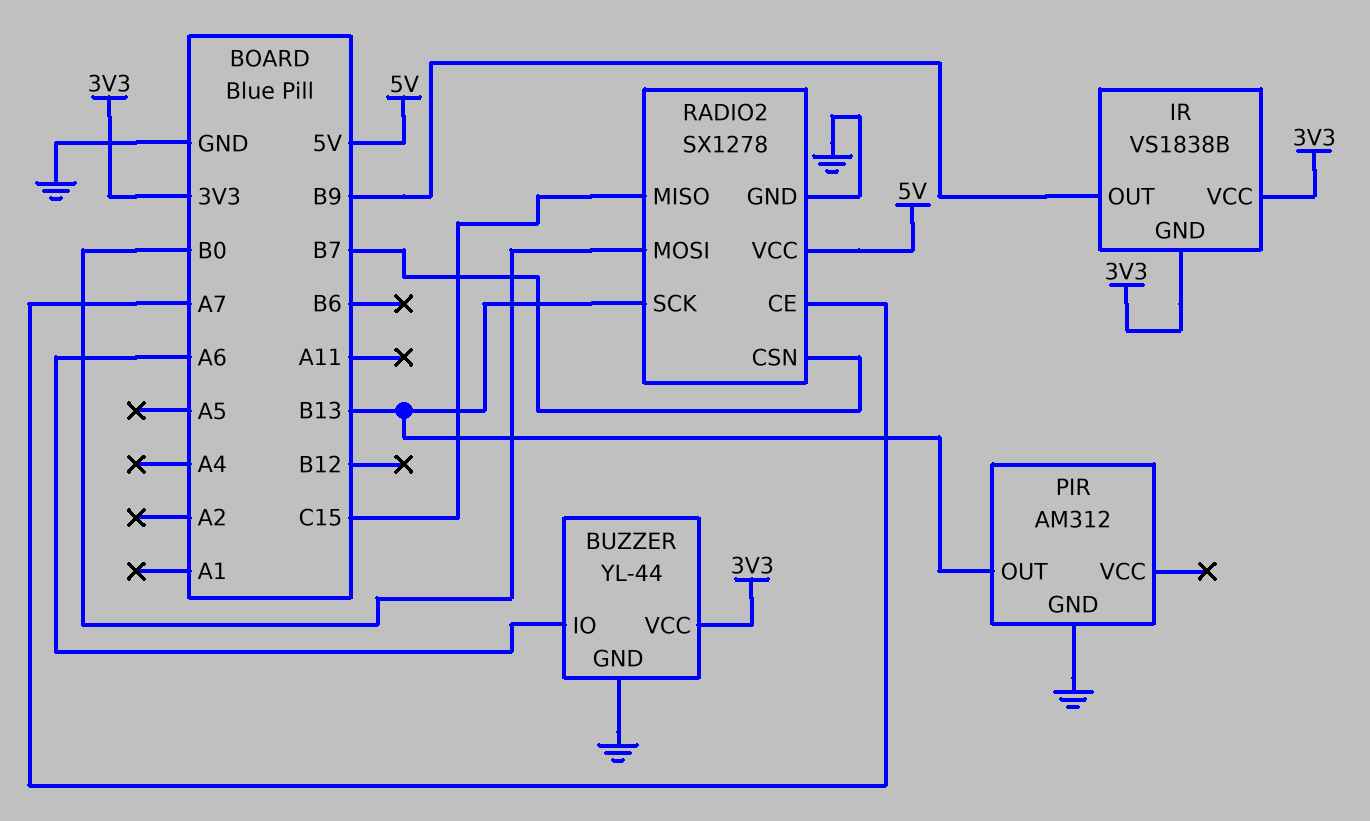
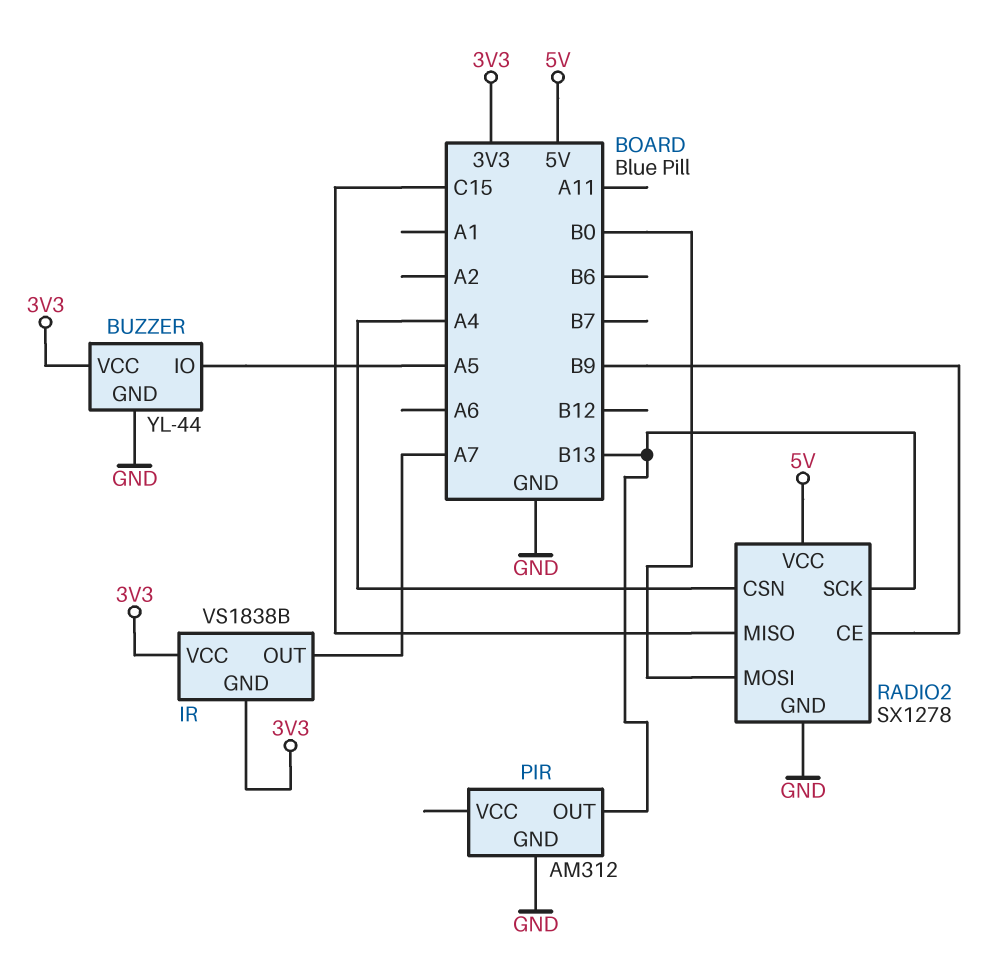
BUZZER pin IO: A6 -> A5
IR pin OUT: B9 -> A7
RADIO2 pin CE: A7 -> B9
RADIO2 pin CSN: B7 -> A4

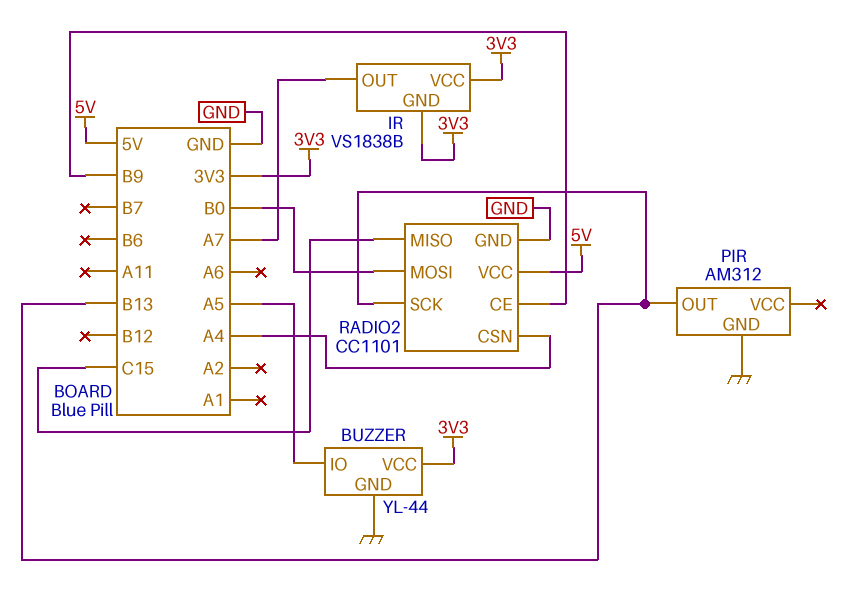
RADIO2: SX1278 -> CC1101

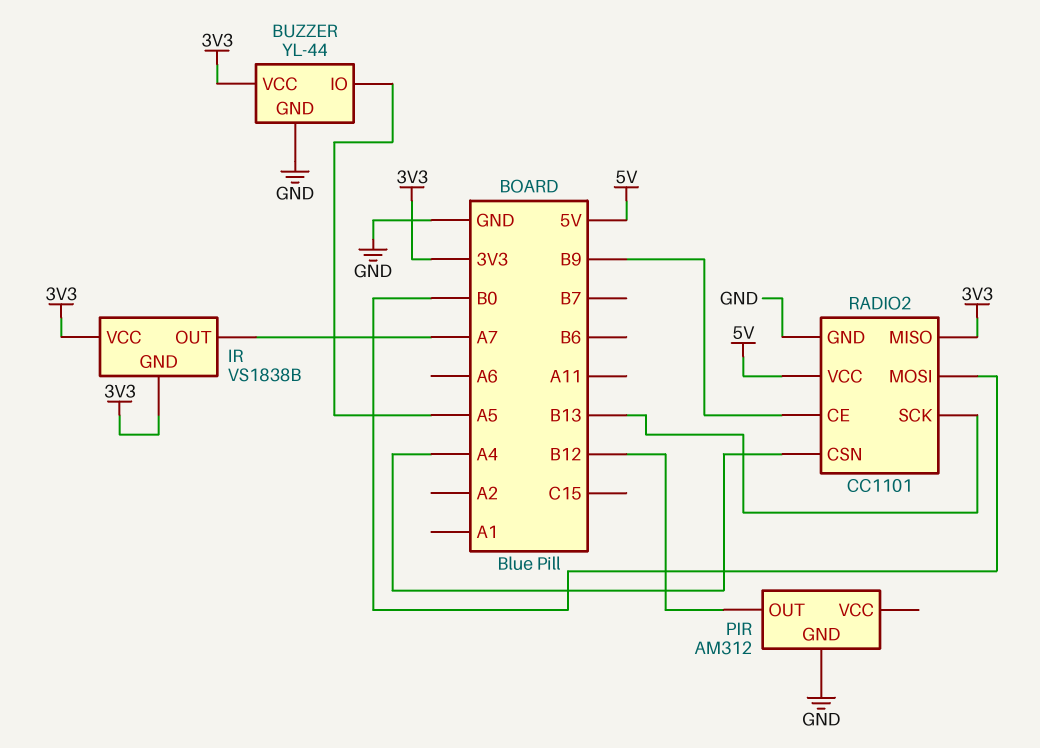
PIR pin OUT: B13 -> B12
RADIO2 pin MISO: C15 -> 3V3

